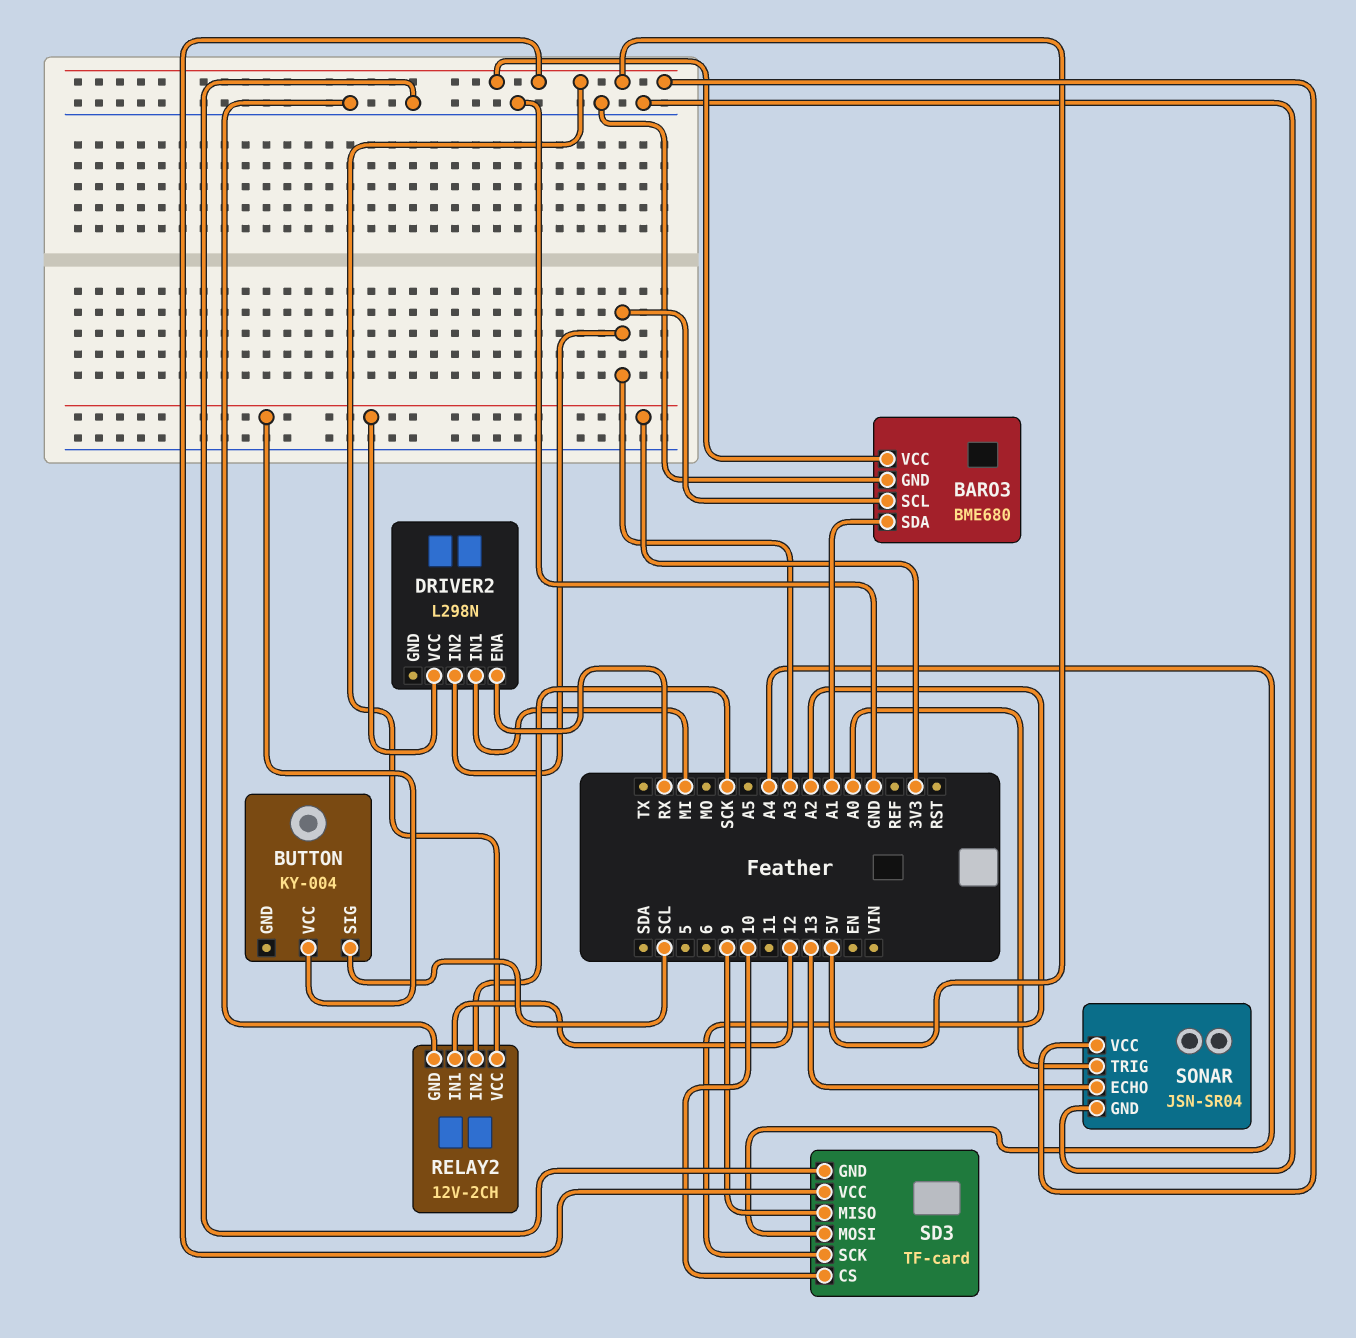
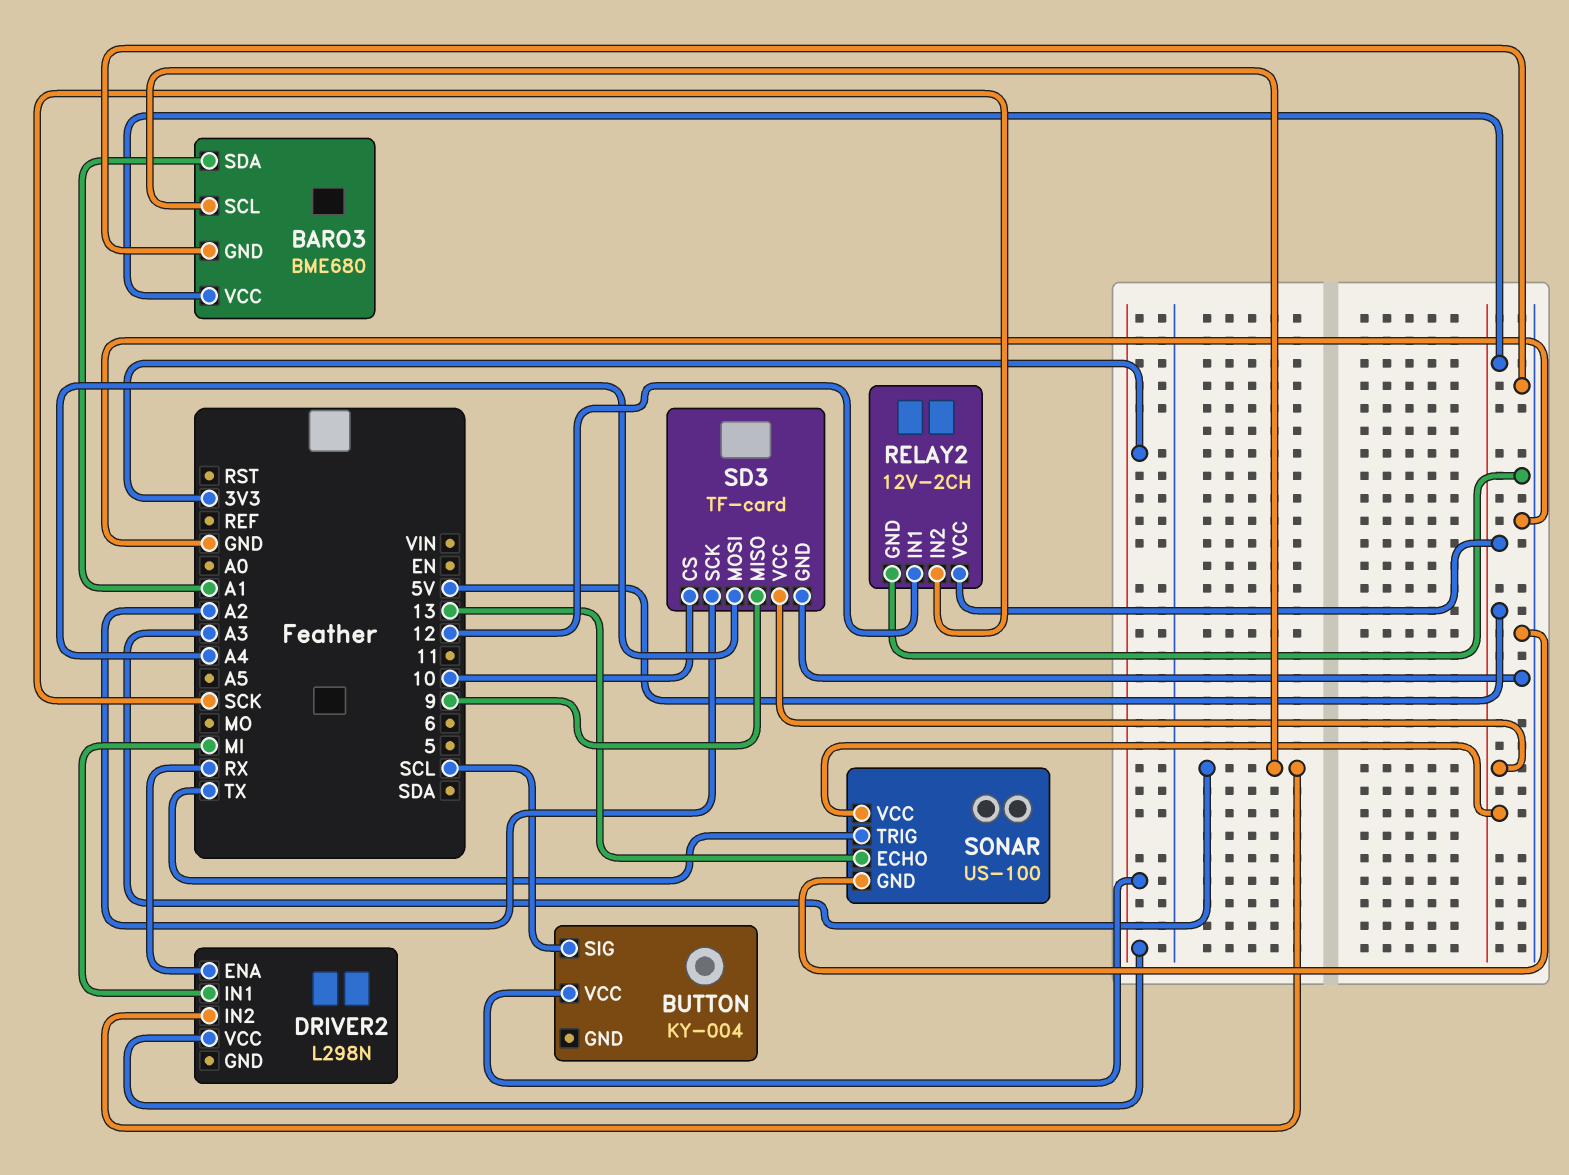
SONAR: JSN-SR04 -> US-100
SONAR pin TRIG: A0 -> TX

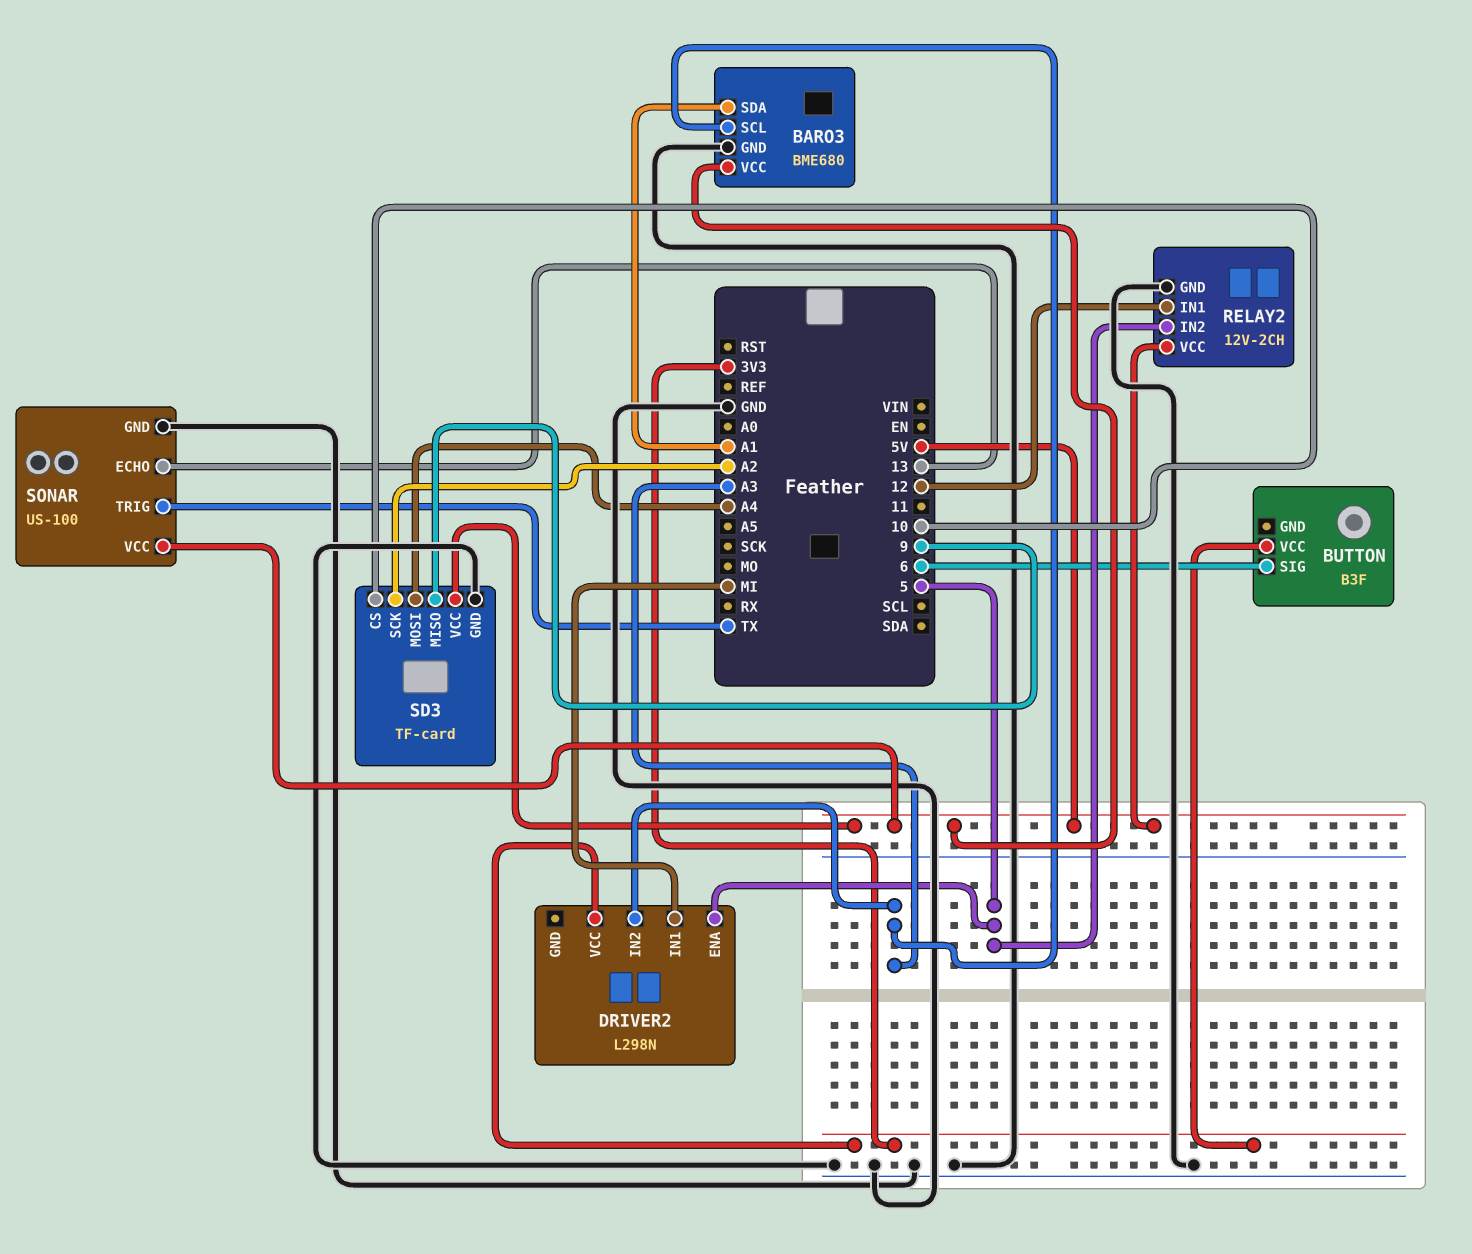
BUTTON: KY-004 -> B3F
BUTTON pin SIG: SCL -> 6
DRIVER2 pin ENA: RX -> 5
RELAY2 pin IN2: SCK -> 5

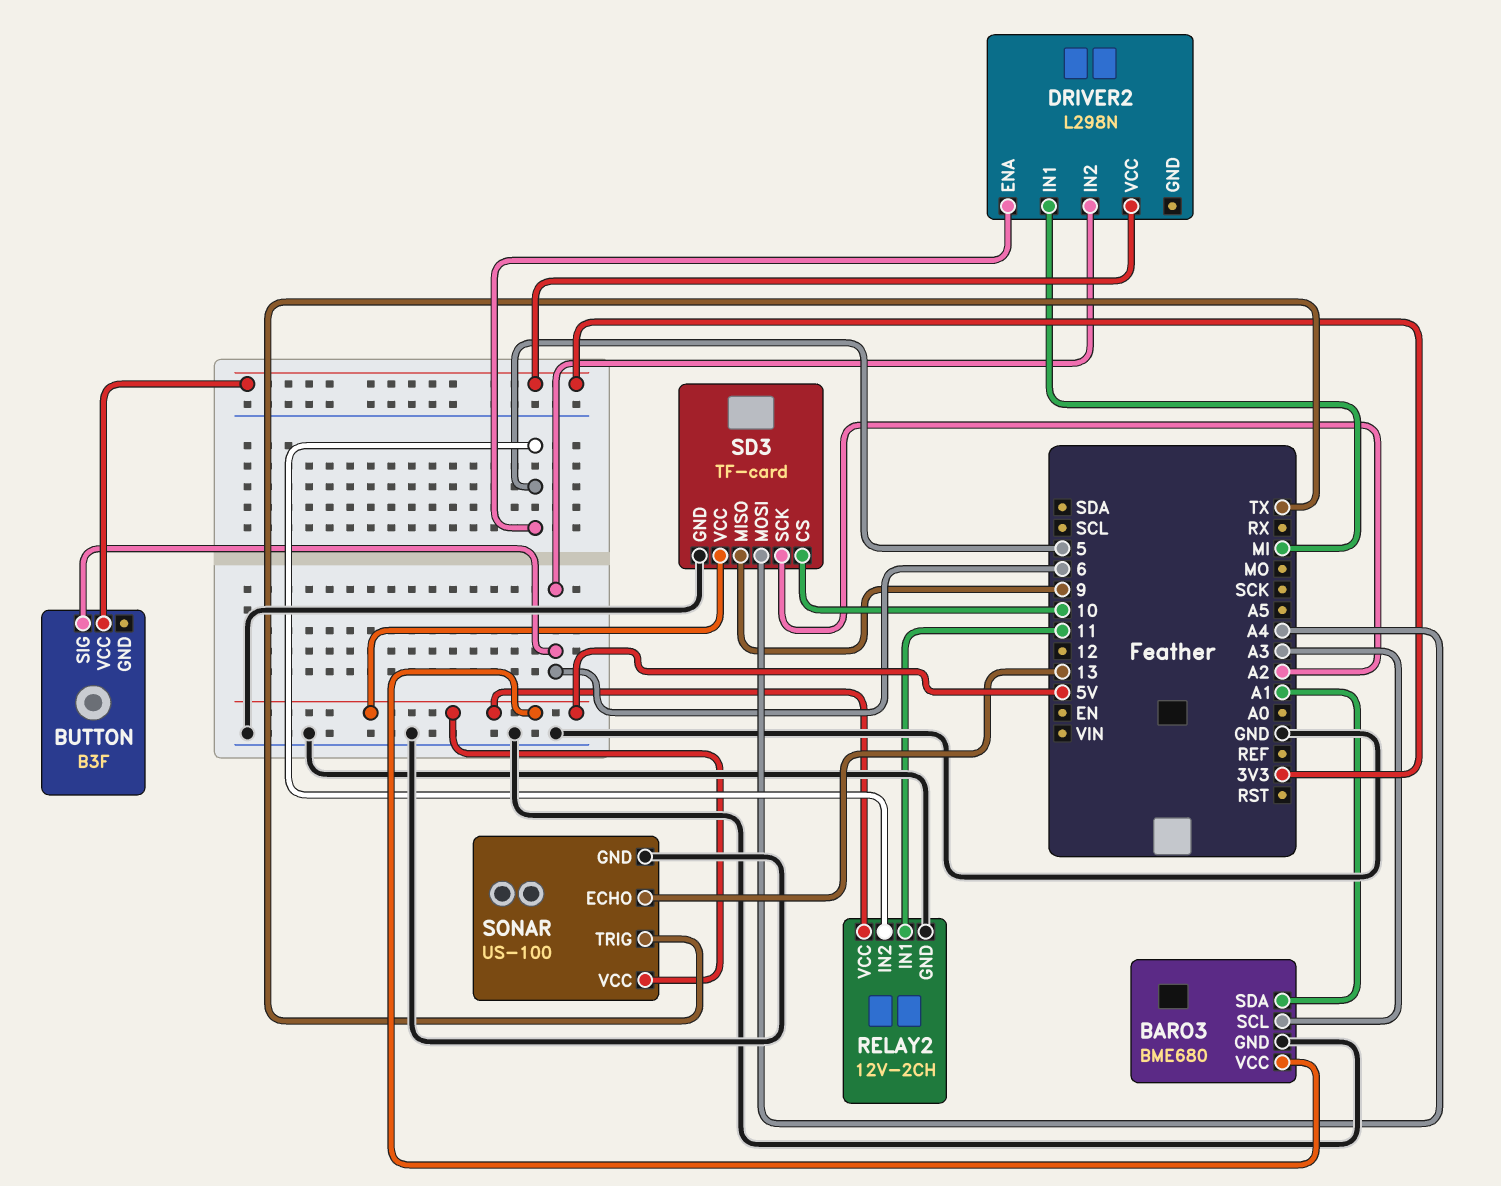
DRIVER2 pin IN2: A3 -> 6
RELAY2 pin IN1: 12 -> 11

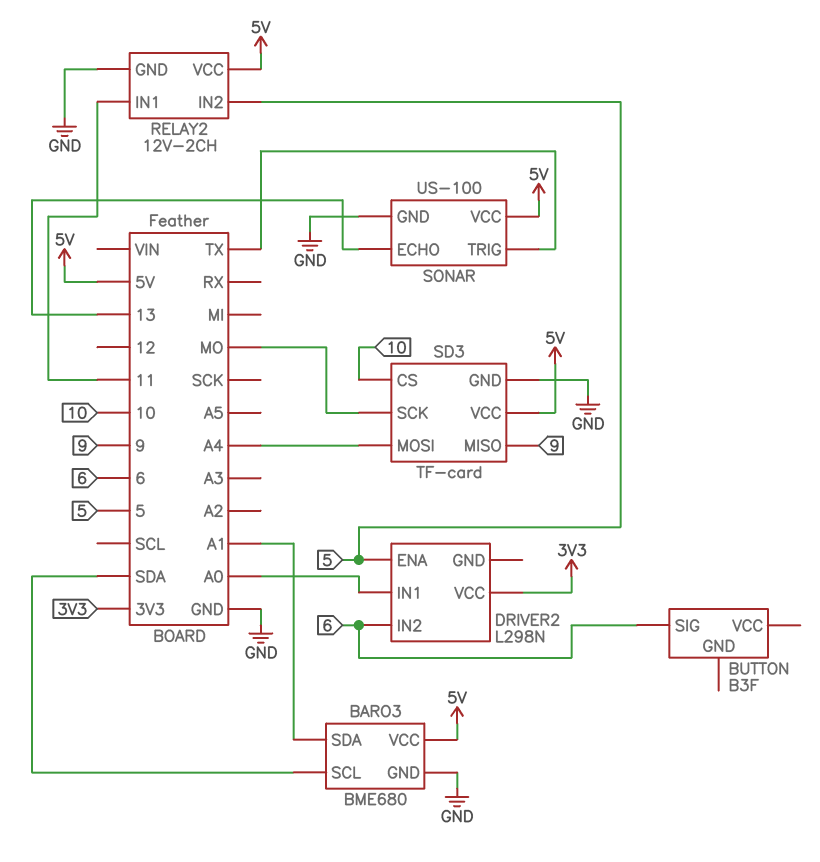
BARO3 pin SCL: A3 -> SDA
BUTTON pin VCC: 3V3 -> none
DRIVER2 pin IN1: MI -> A0
SD3 pin SCK: A2 -> MO

